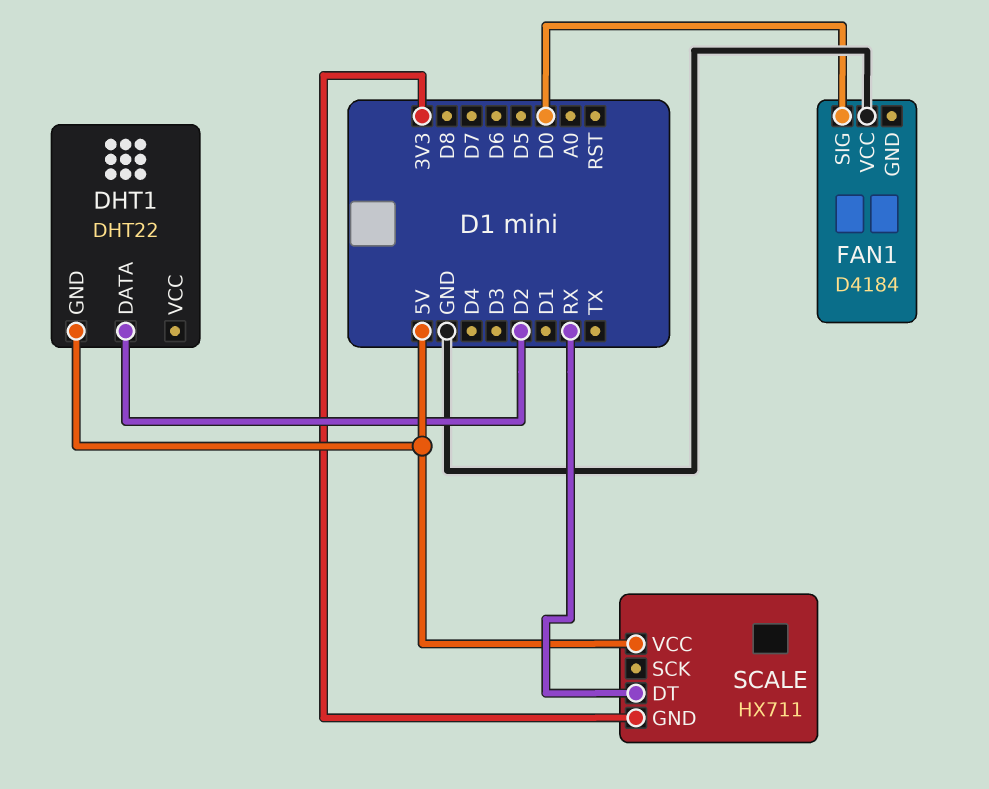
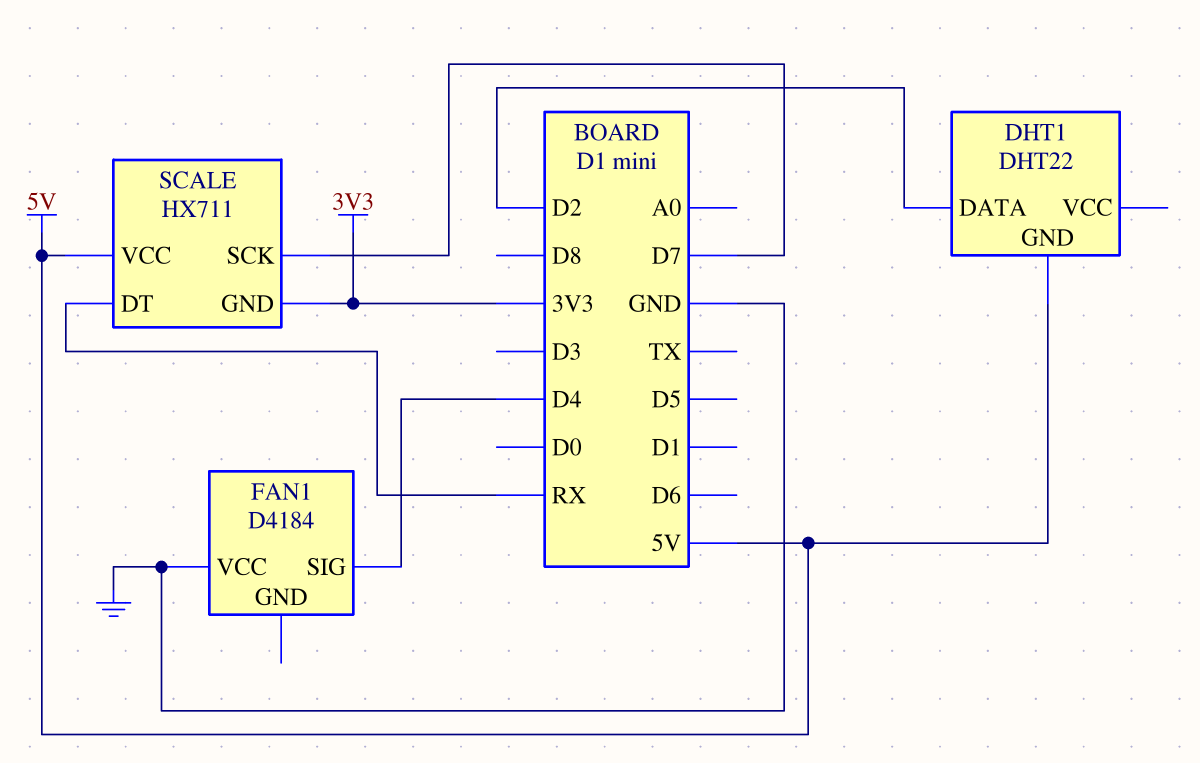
FAN1 pin SIG: D0 -> D4
SCALE pin SCK: none -> D7

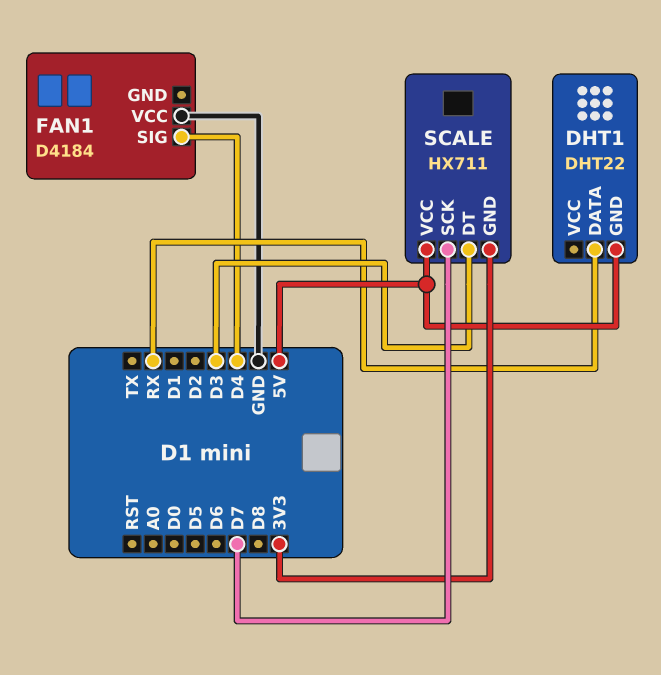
DHT1 pin DATA: D2 -> RX
SCALE pin DT: RX -> D3

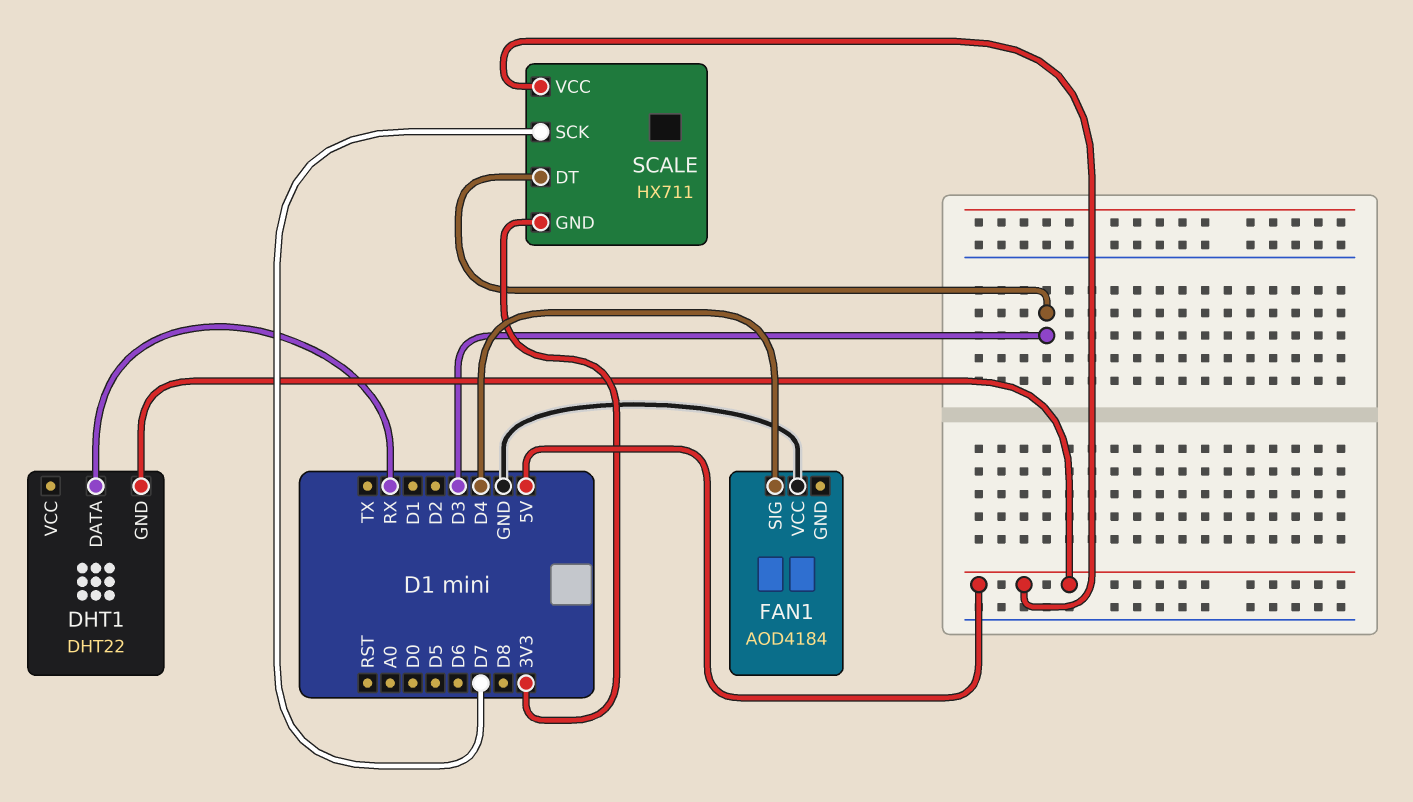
FAN1: D4184 -> AOD4184

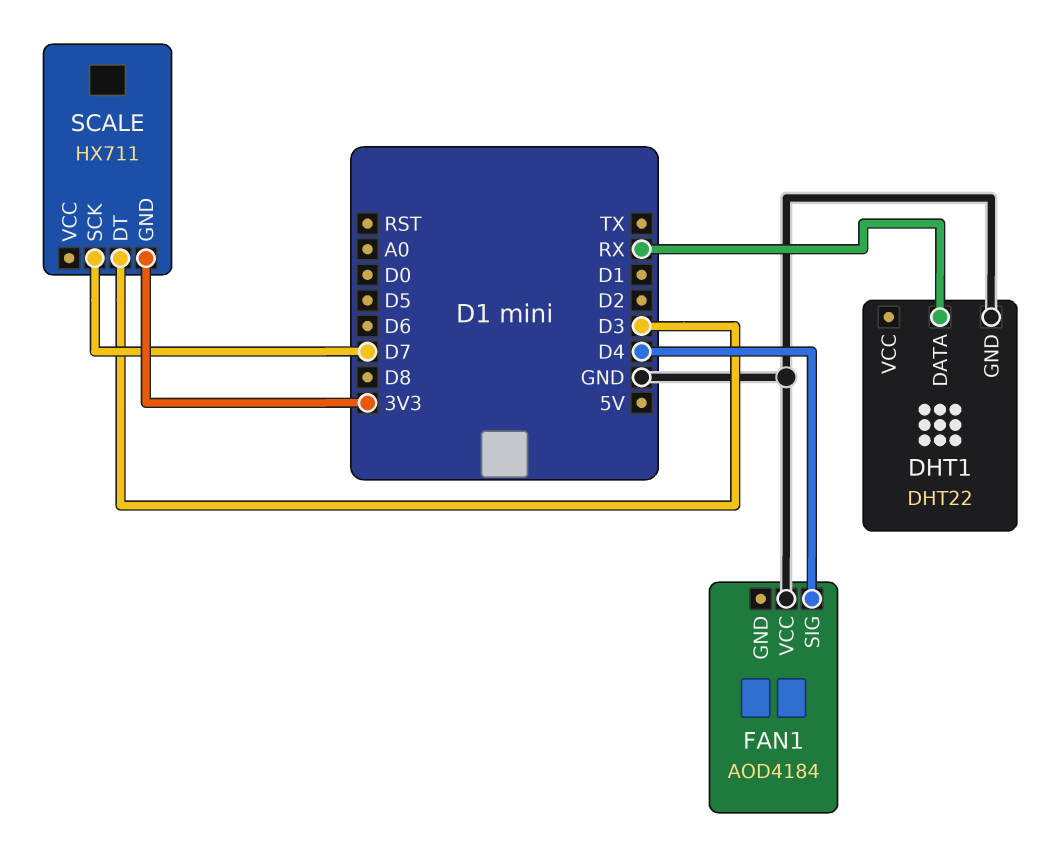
DHT1 pin GND: 5V -> GND
SCALE pin VCC: 5V -> none

